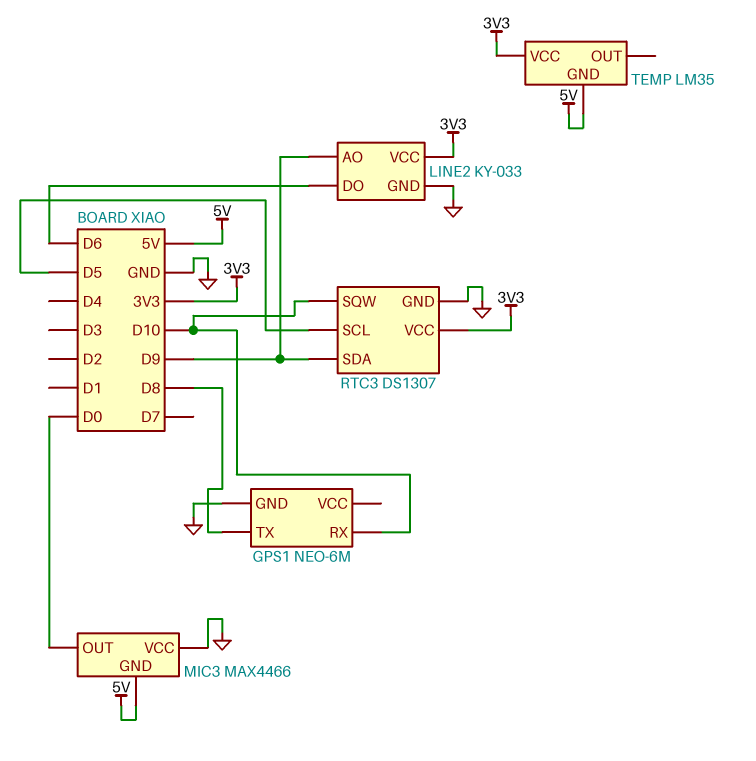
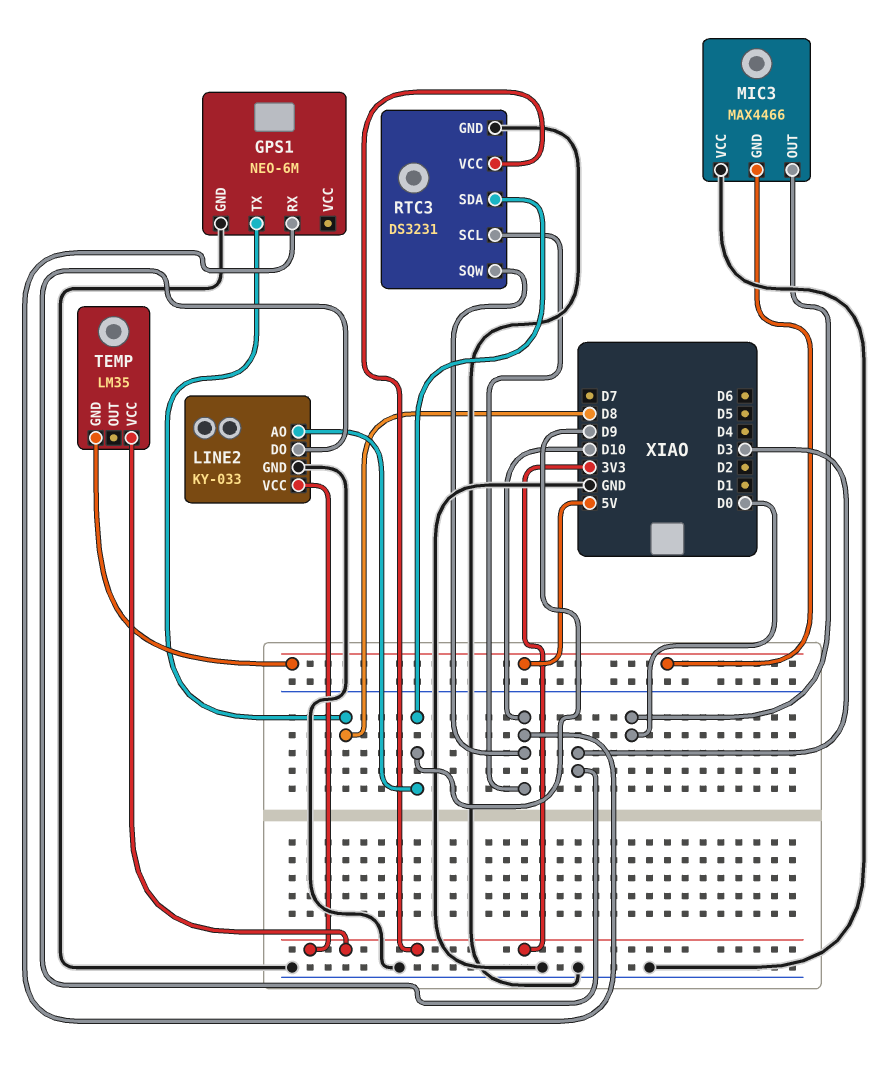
LINE2 pin DO: D6 -> D3
RTC3: DS1307 -> DS3231
RTC3 pin SCL: D5 -> D10

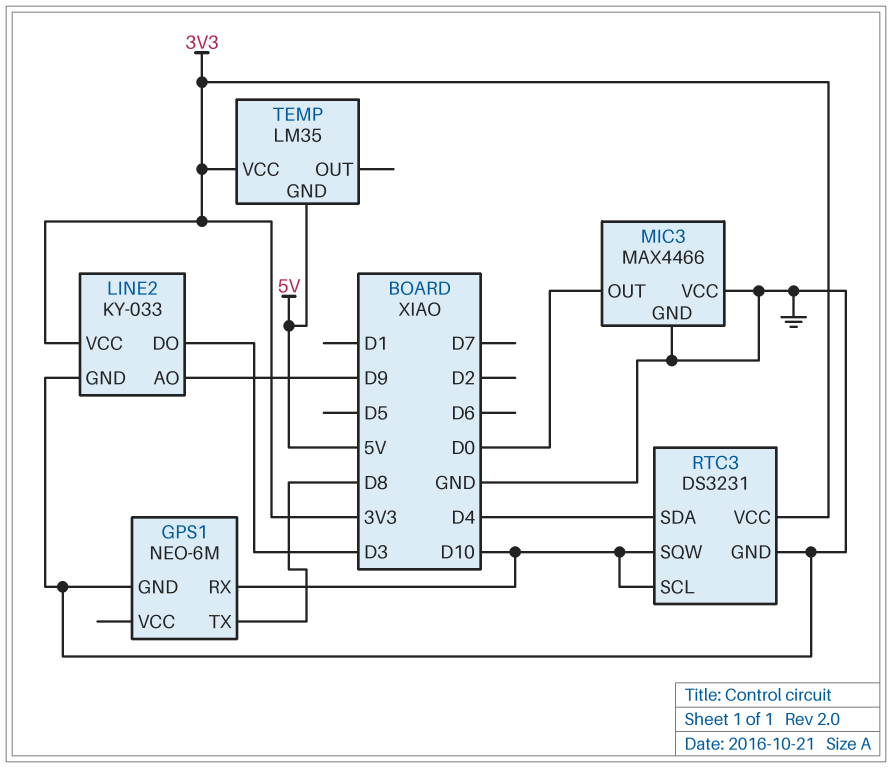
MIC3 pin GND: 5V -> GND
RTC3 pin SDA: D9 -> D4

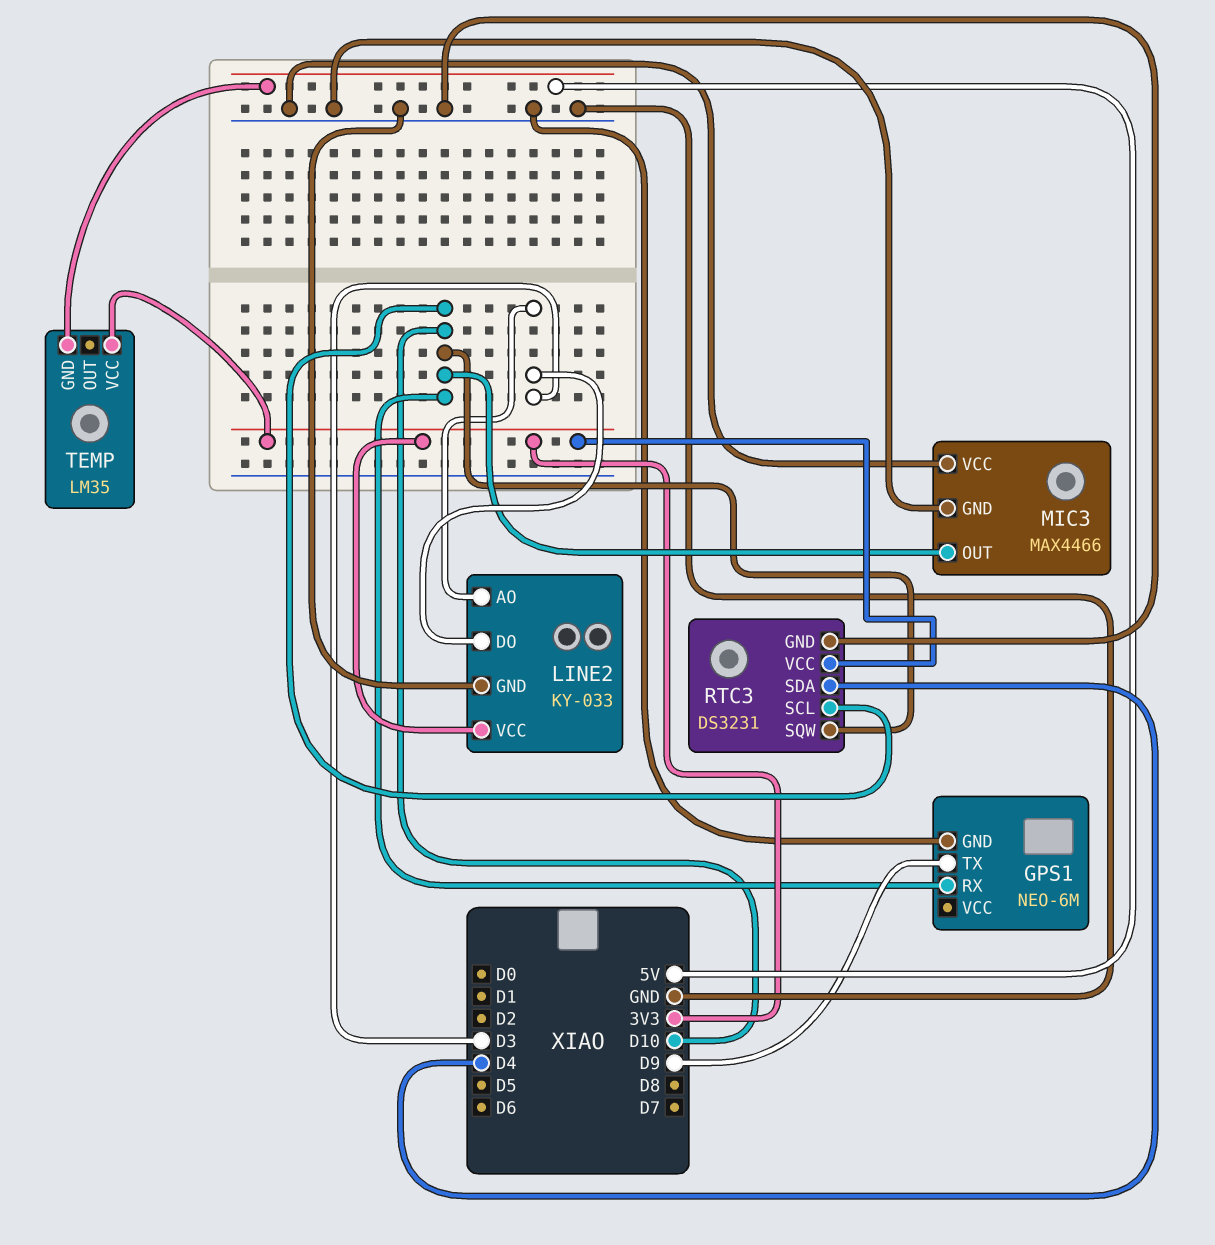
GPS1 pin TX: D8 -> D9
LINE2 pin AO: D9 -> D3
MIC3 pin OUT: D0 -> D10

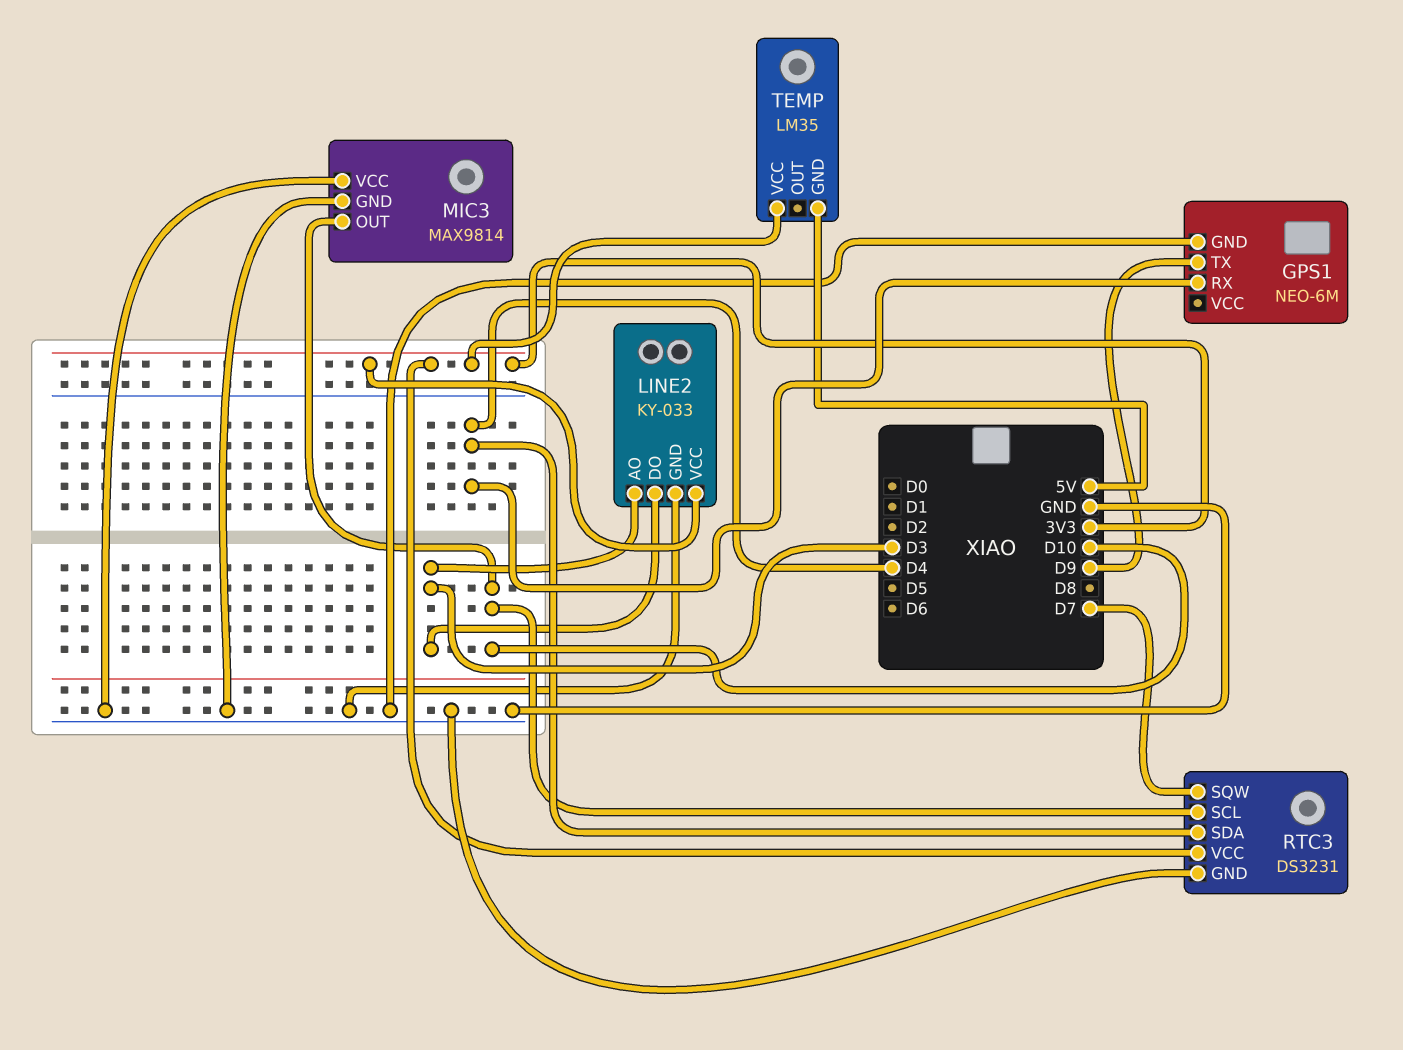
GPS1 pin RX: D10 -> D4
MIC3: MAX4466 -> MAX9814
RTC3 pin SQW: D10 -> D7

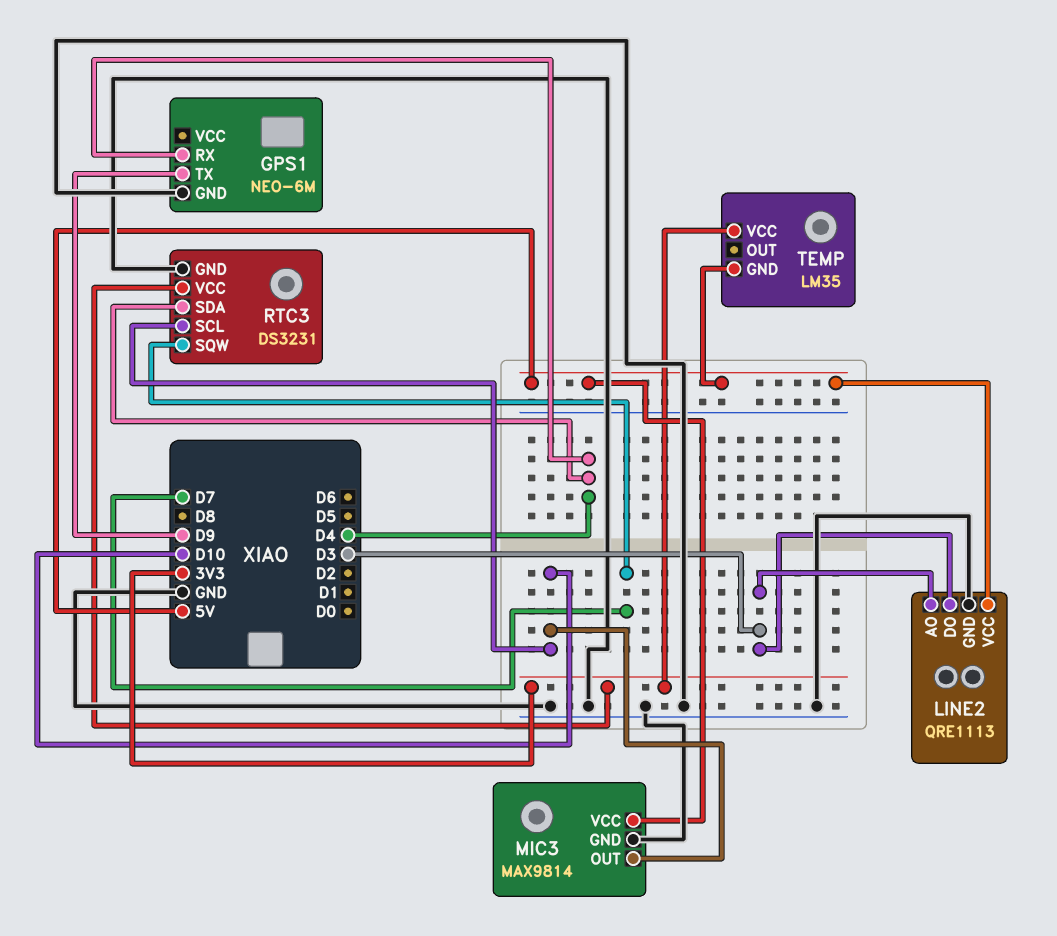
LINE2: KY-033 -> QRE1113
LINE2 pin VCC: 3V3 -> 5V
MIC3 pin VCC: GND -> 5V

